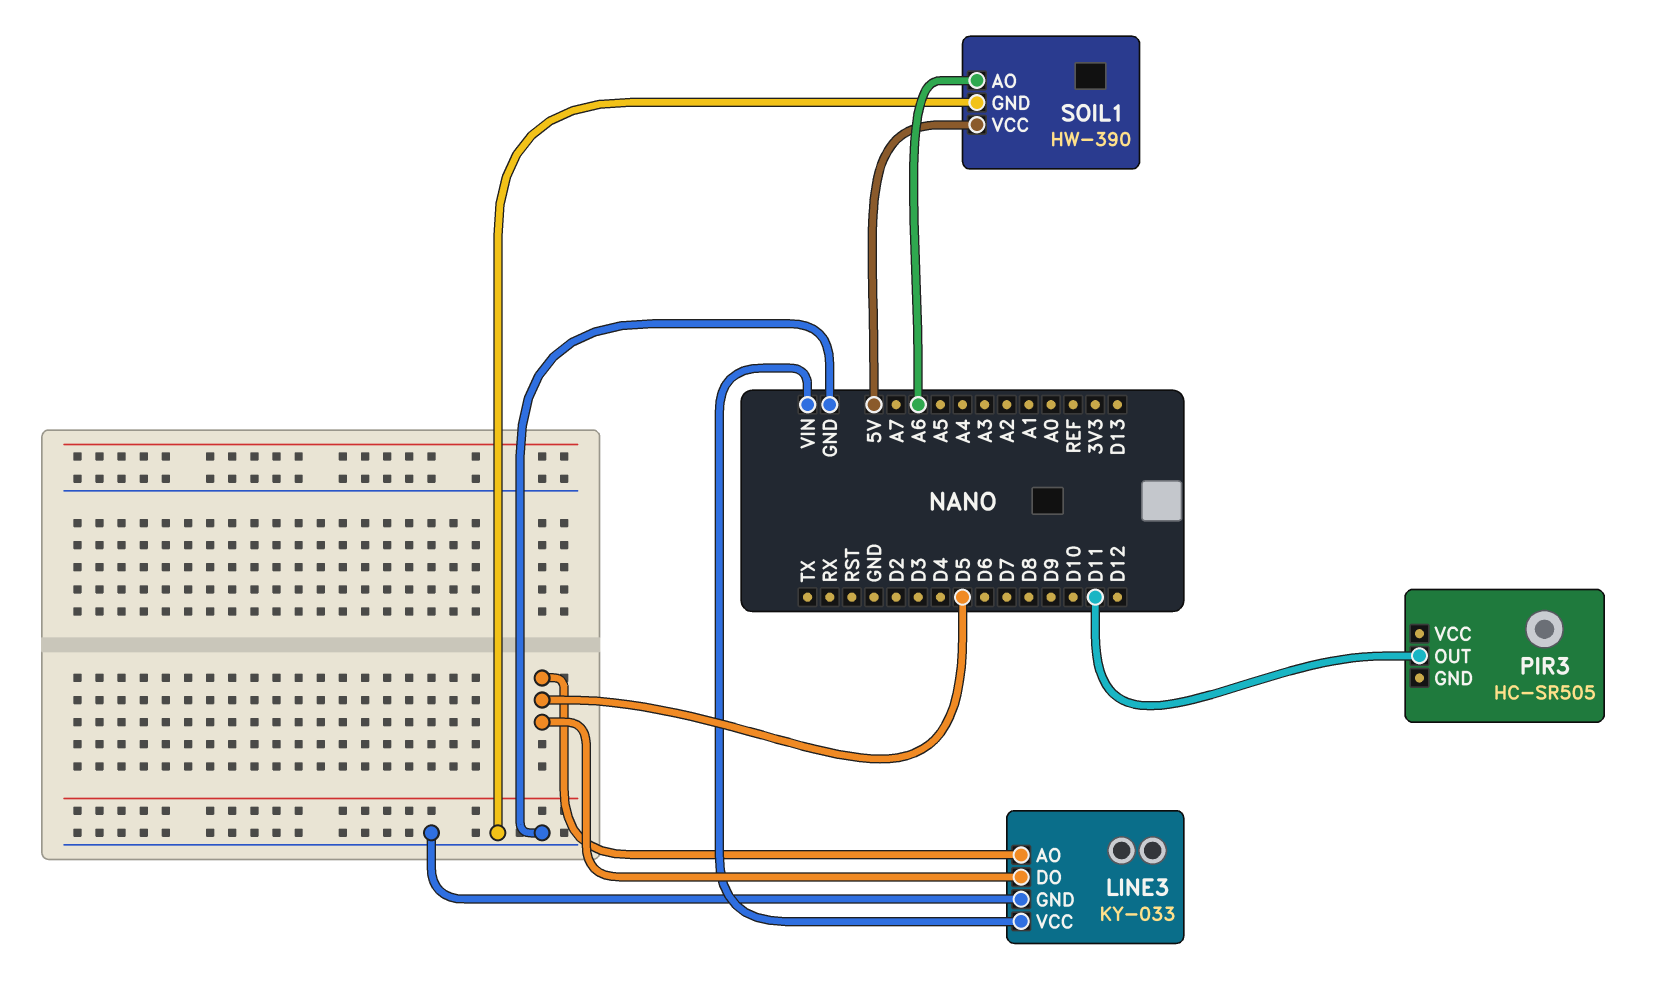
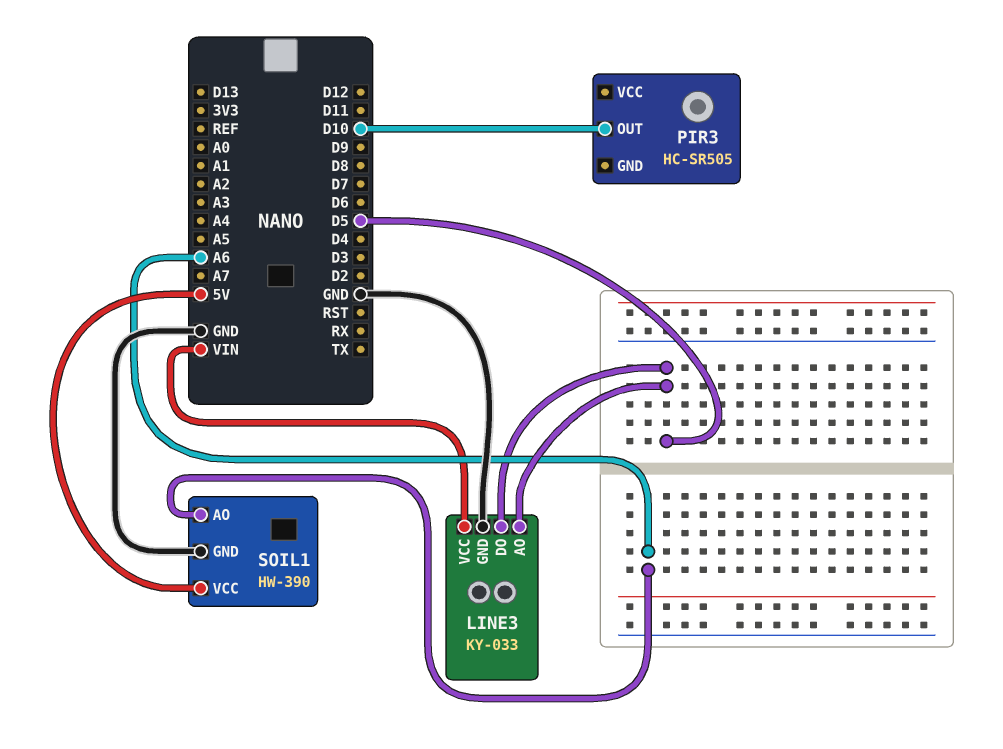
PIR3 pin OUT: D11 -> D10

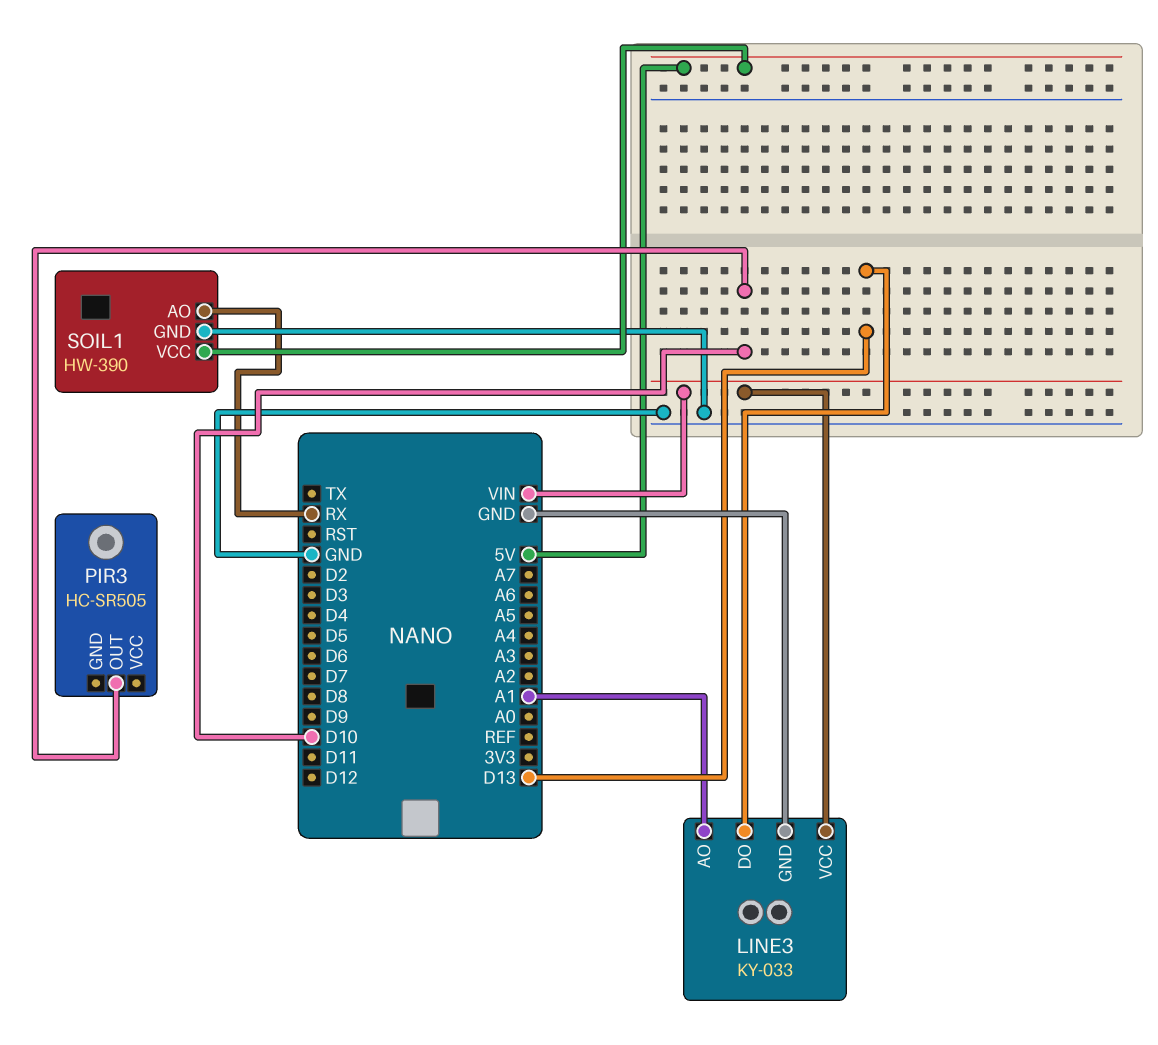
LINE3 pin AO: D5 -> A1
LINE3 pin DO: D5 -> D13
SOIL1 pin AO: A6 -> RX

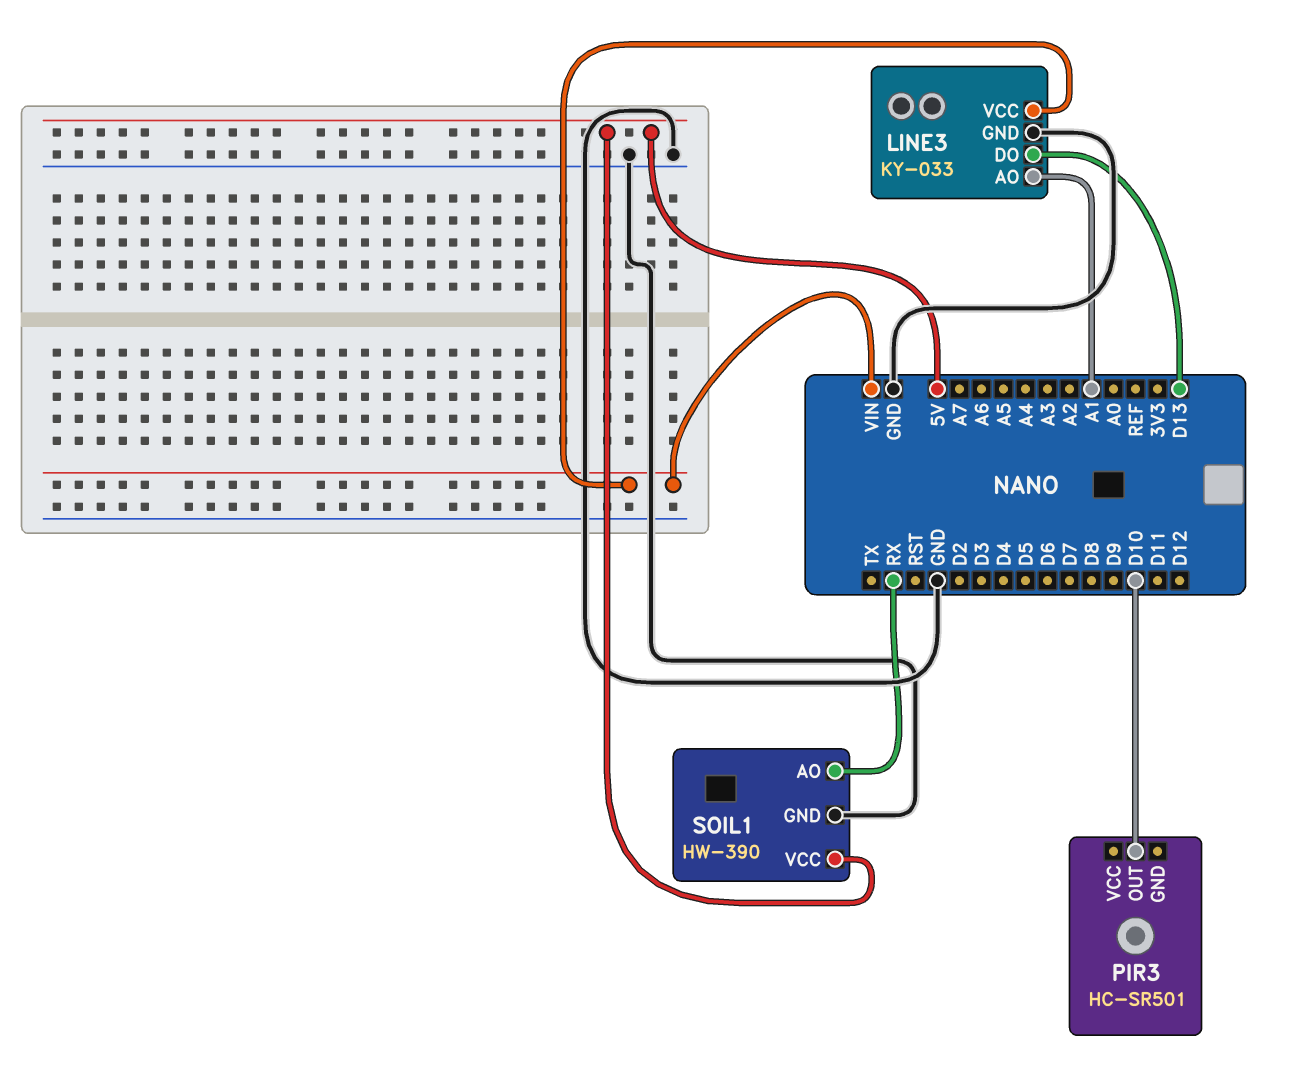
PIR3: HC-SR505 -> HC-SR501

